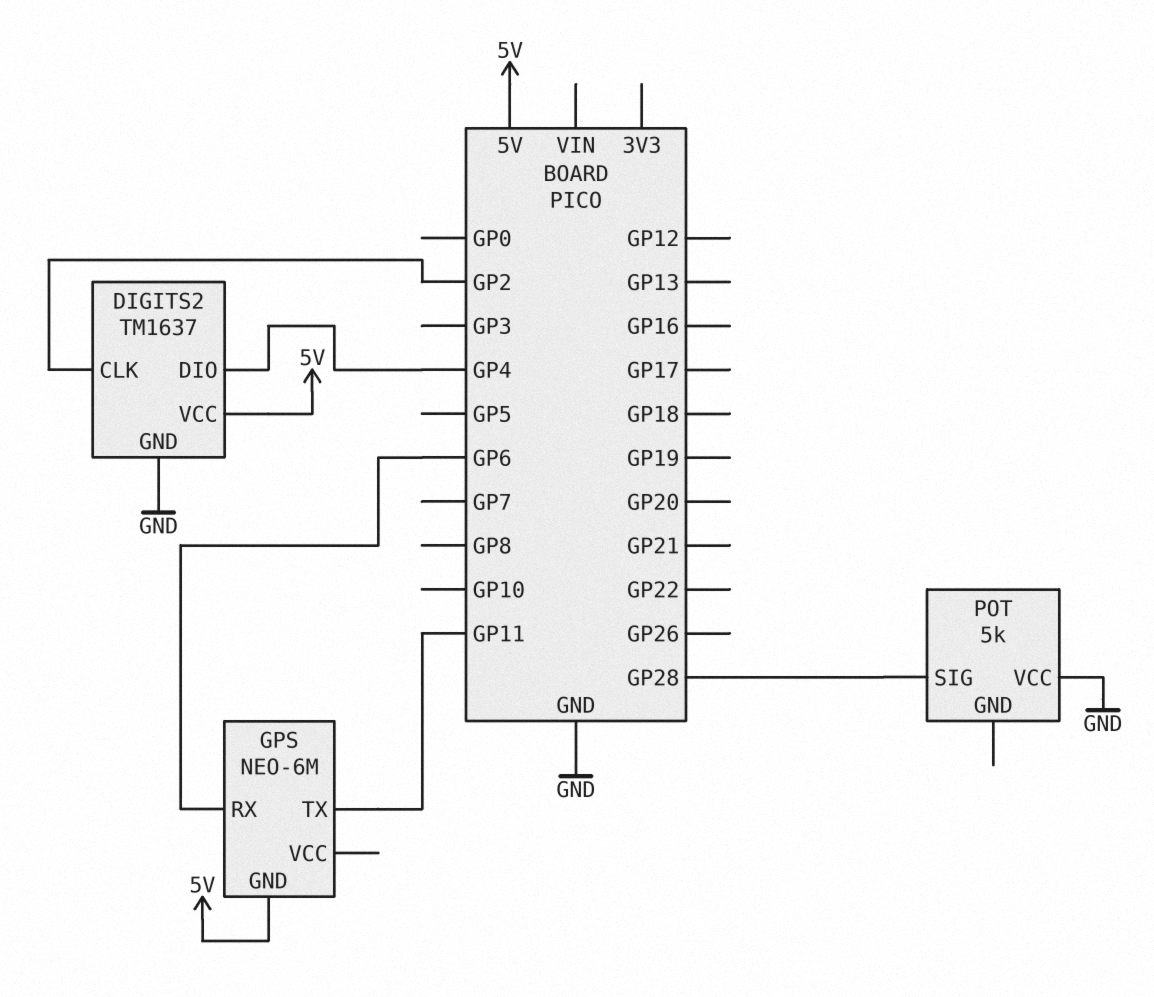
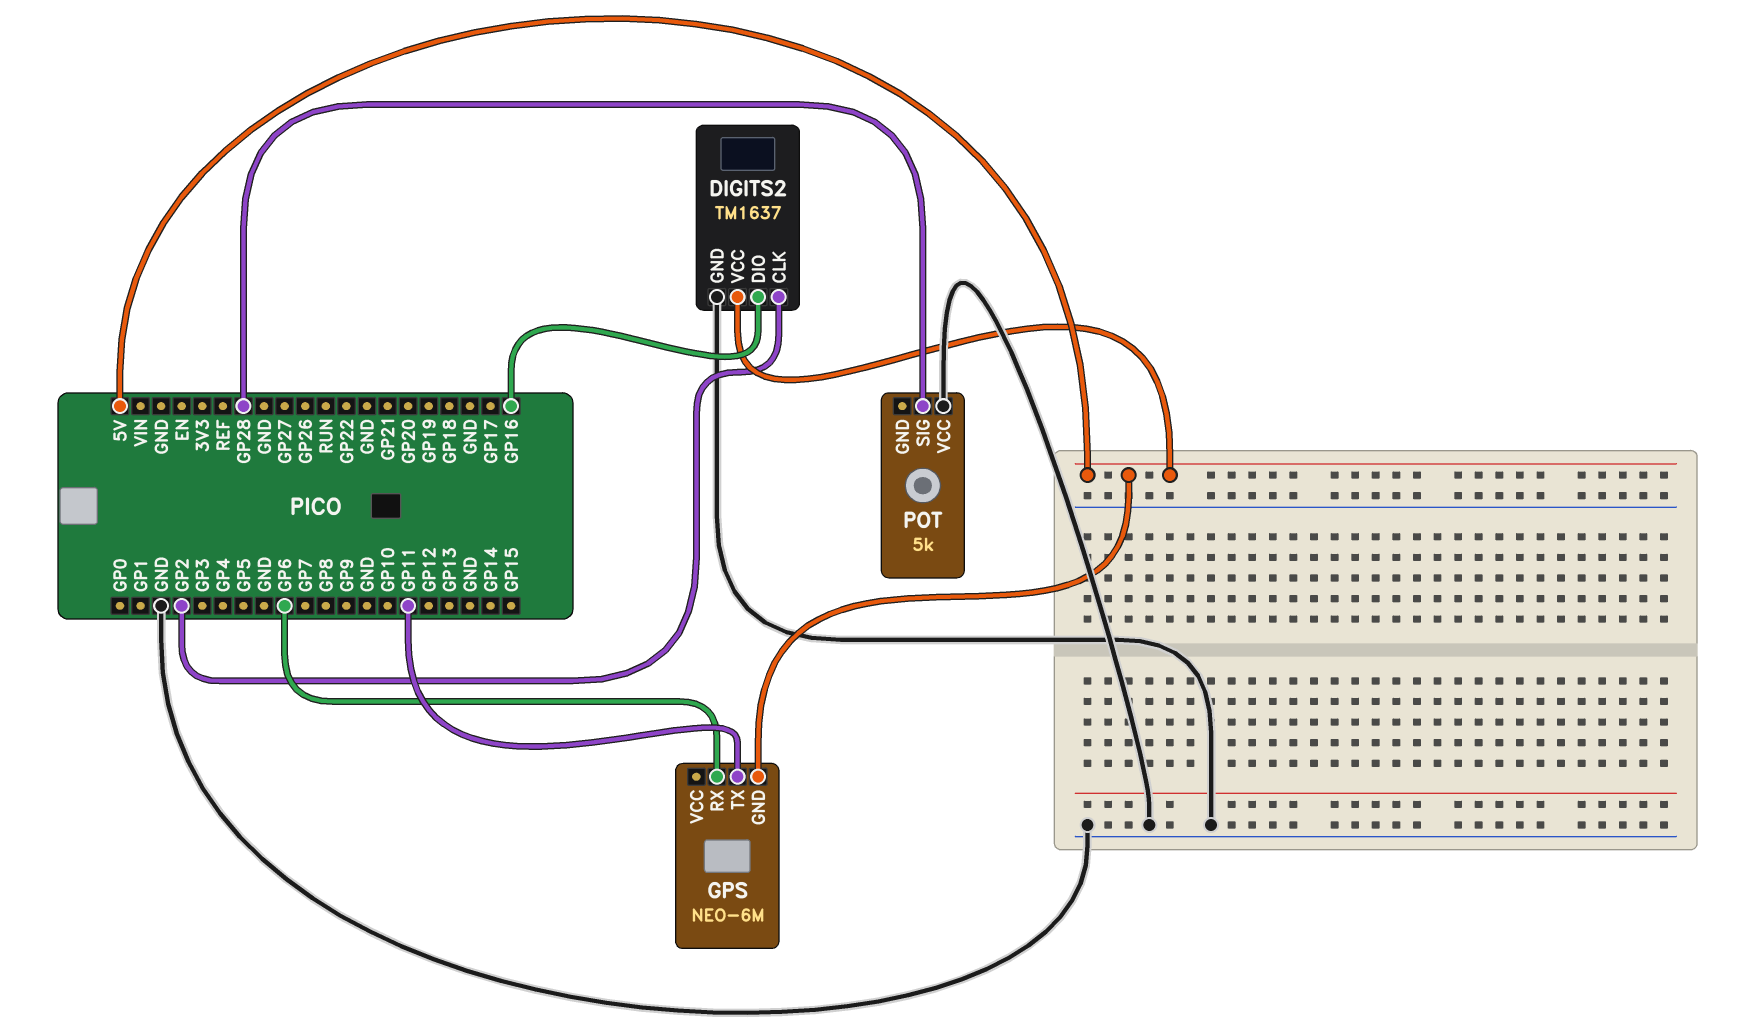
DIGITS2 pin DIO: GP4 -> GP16

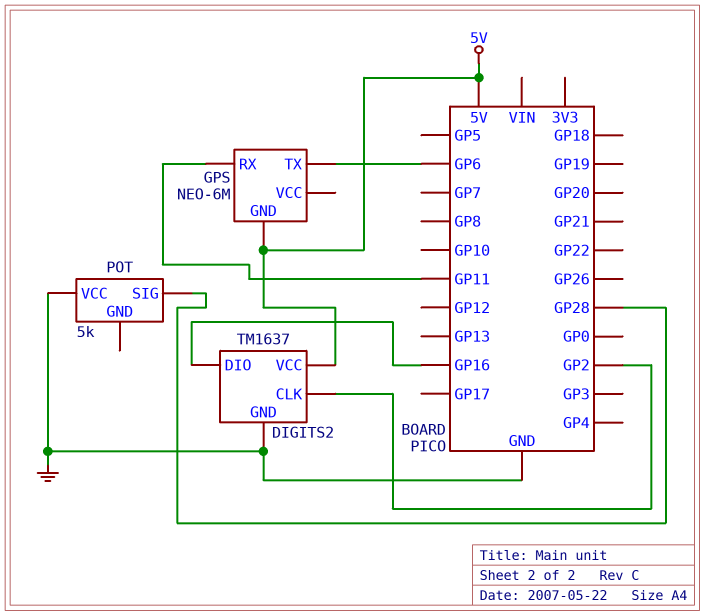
GPS pin RX: GP6 -> GP11
GPS pin TX: GP11 -> GP6

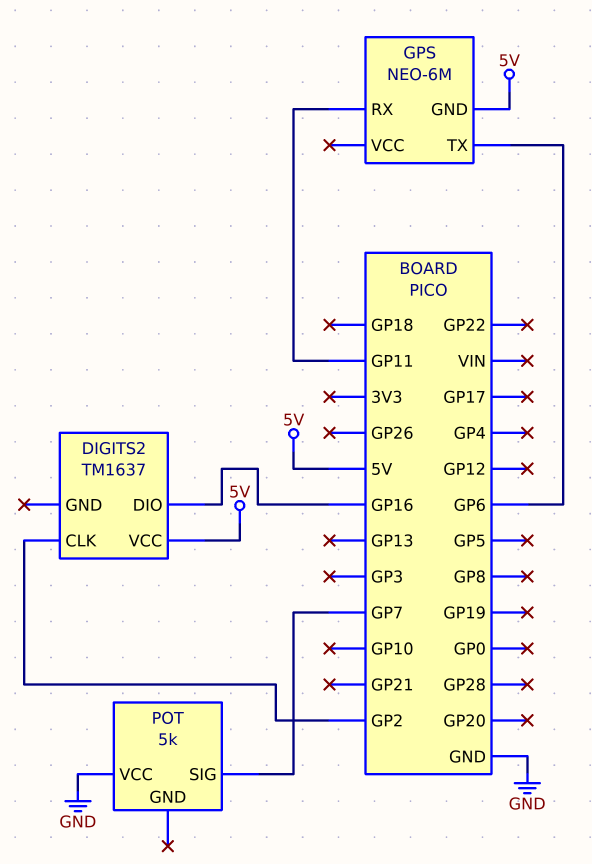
DIGITS2 pin GND: GND -> none
POT pin SIG: GP28 -> GP7

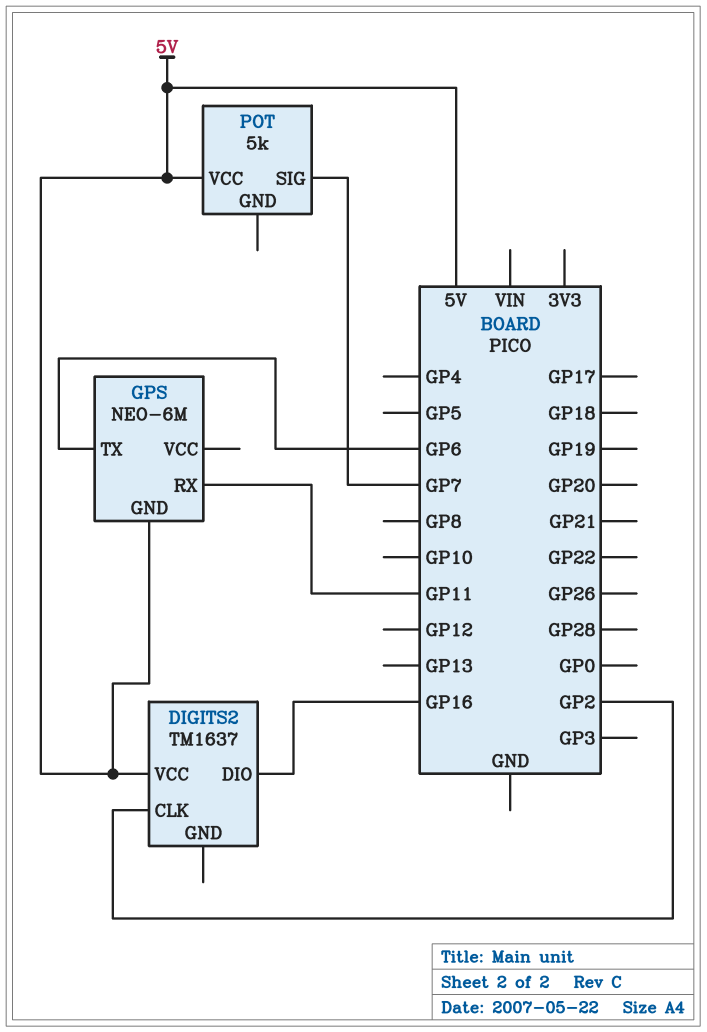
POT pin VCC: GND -> 5V

